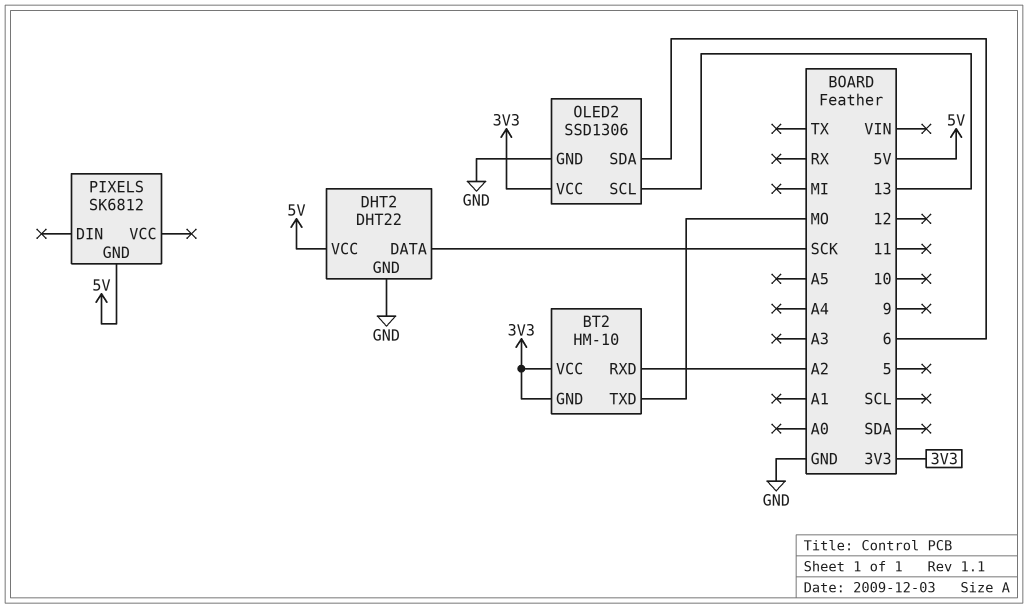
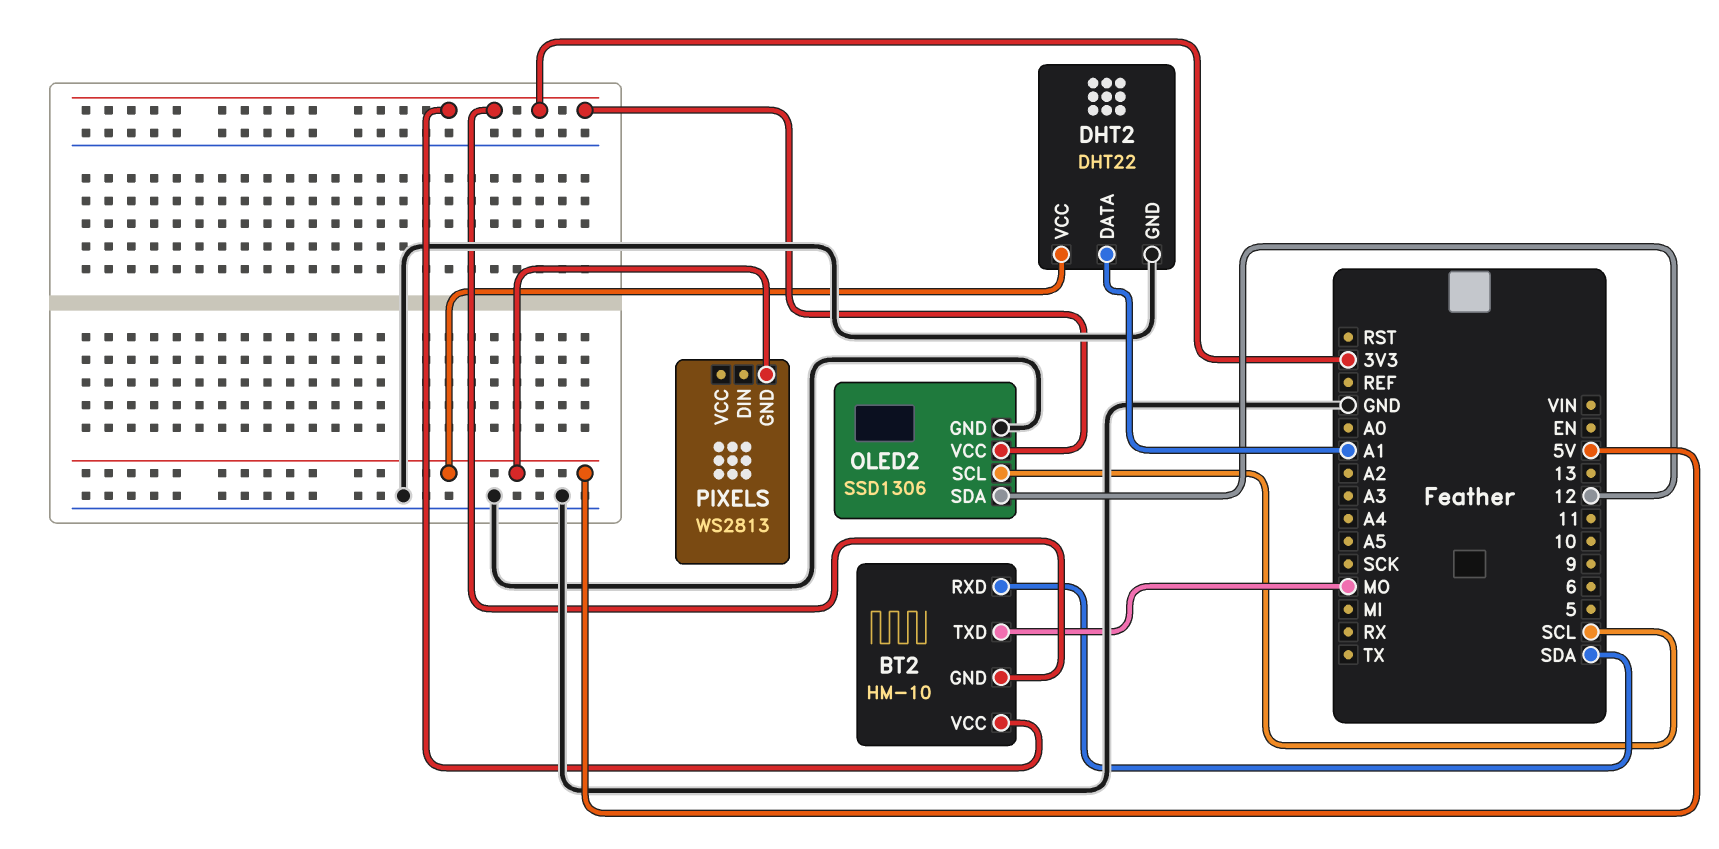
BT2 pin RXD: A2 -> SDA
DHT2 pin DATA: SCK -> A1
OLED2 pin SCL: 13 -> SCL
OLED2 pin SDA: 6 -> 12
PIXELS: SK6812 -> WS2813

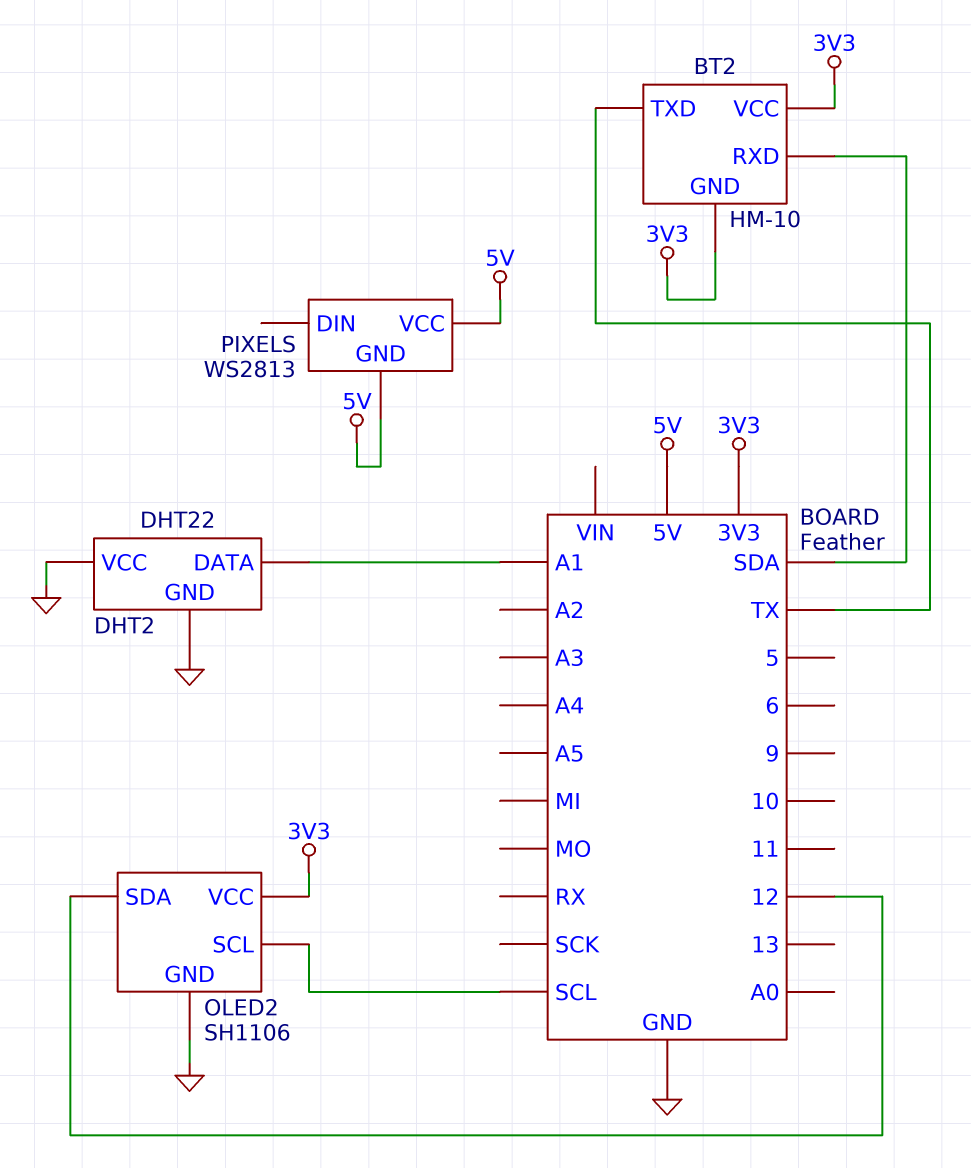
BT2 pin TXD: MO -> TX
DHT2 pin VCC: 5V -> GND
OLED2: SSD1306 -> SH1106
PIXELS pin VCC: none -> 5V

